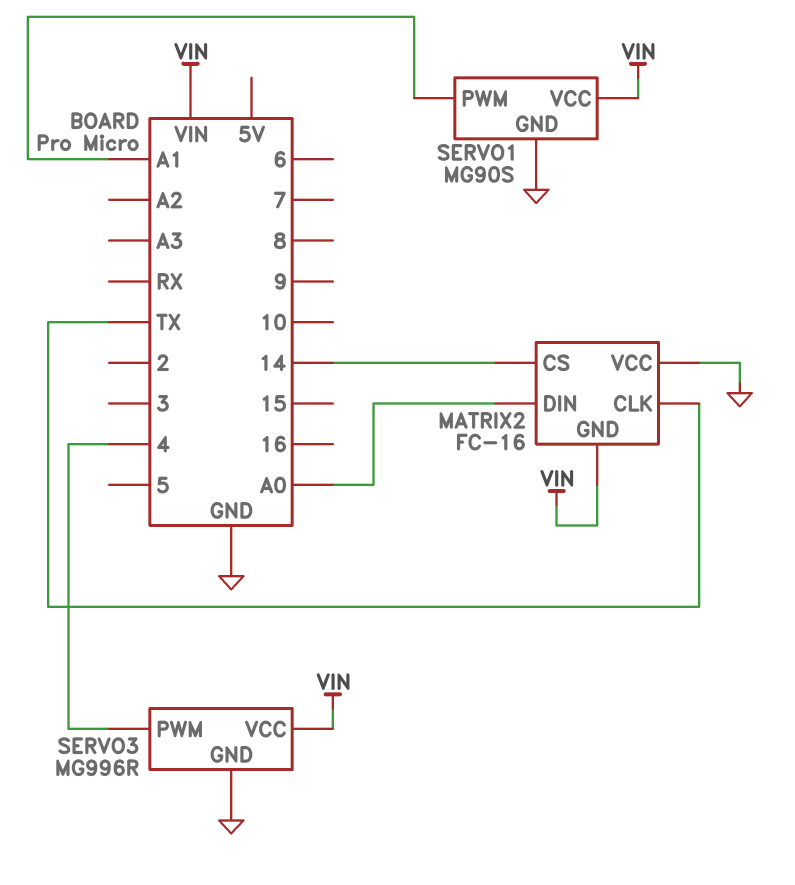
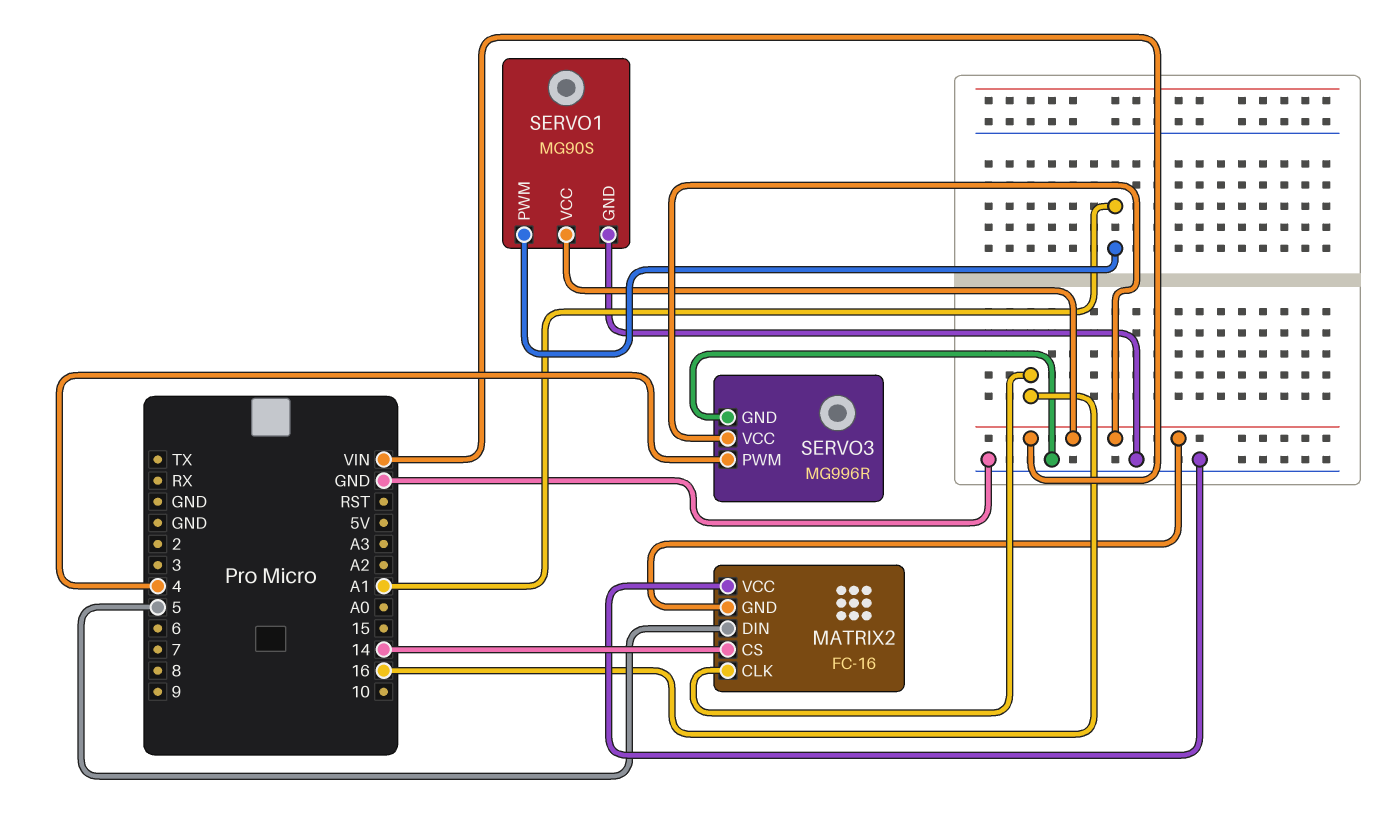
MATRIX2 pin CLK: TX -> 16
MATRIX2 pin DIN: A0 -> 5

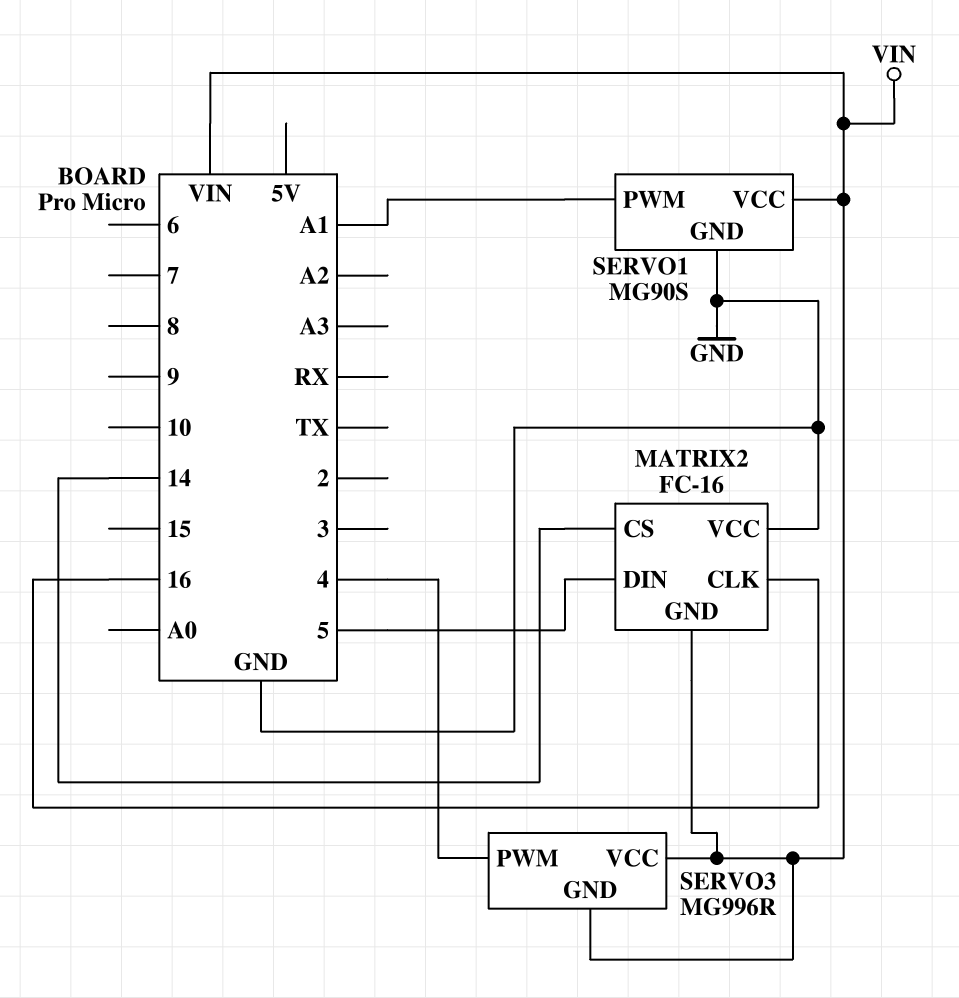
SERVO3 pin GND: GND -> VIN

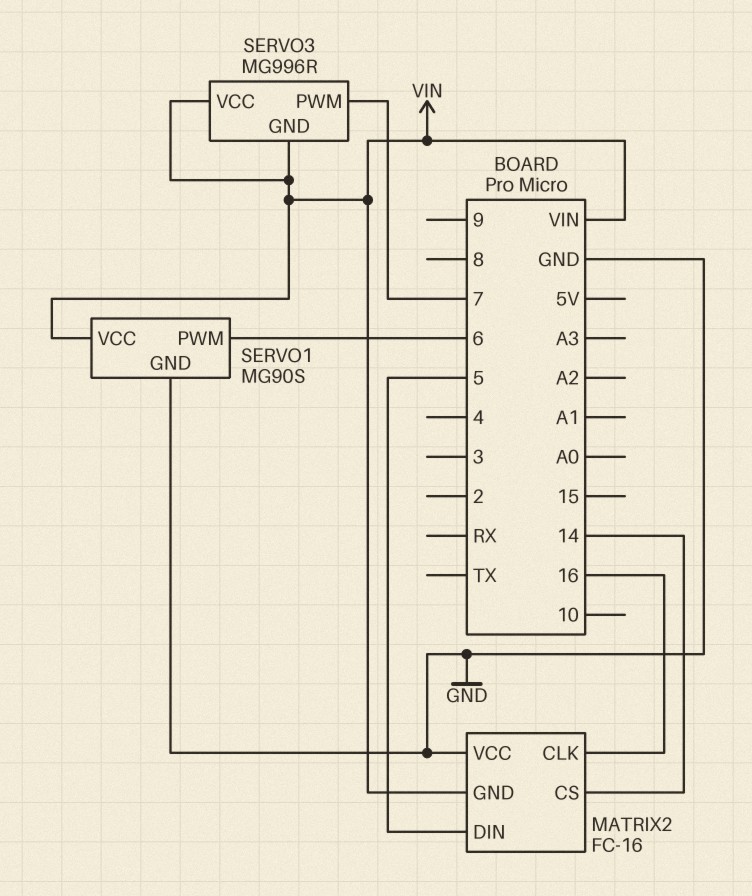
SERVO1 pin PWM: A1 -> 6
SERVO3 pin PWM: 4 -> 7

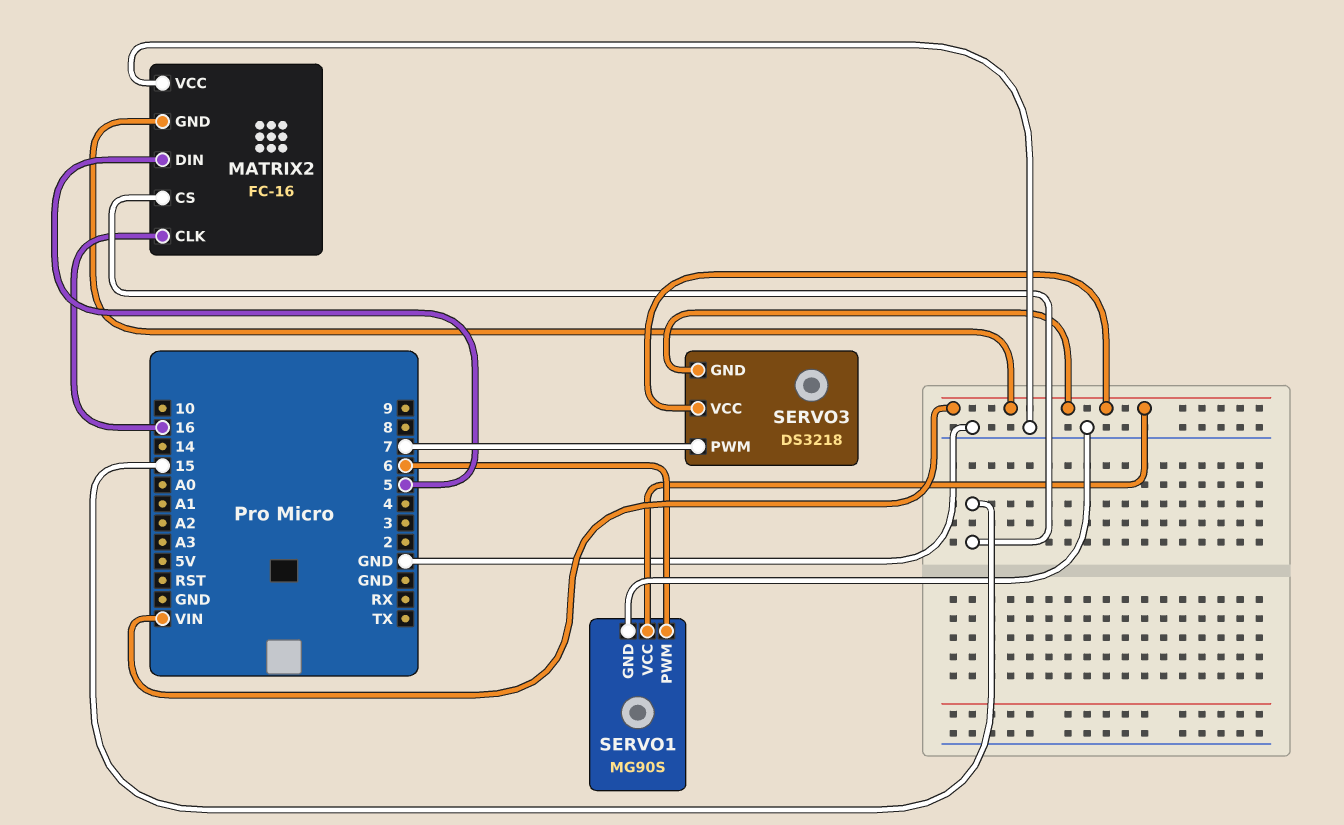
MATRIX2 pin CS: 14 -> 15
SERVO3: MG996R -> DS3218

